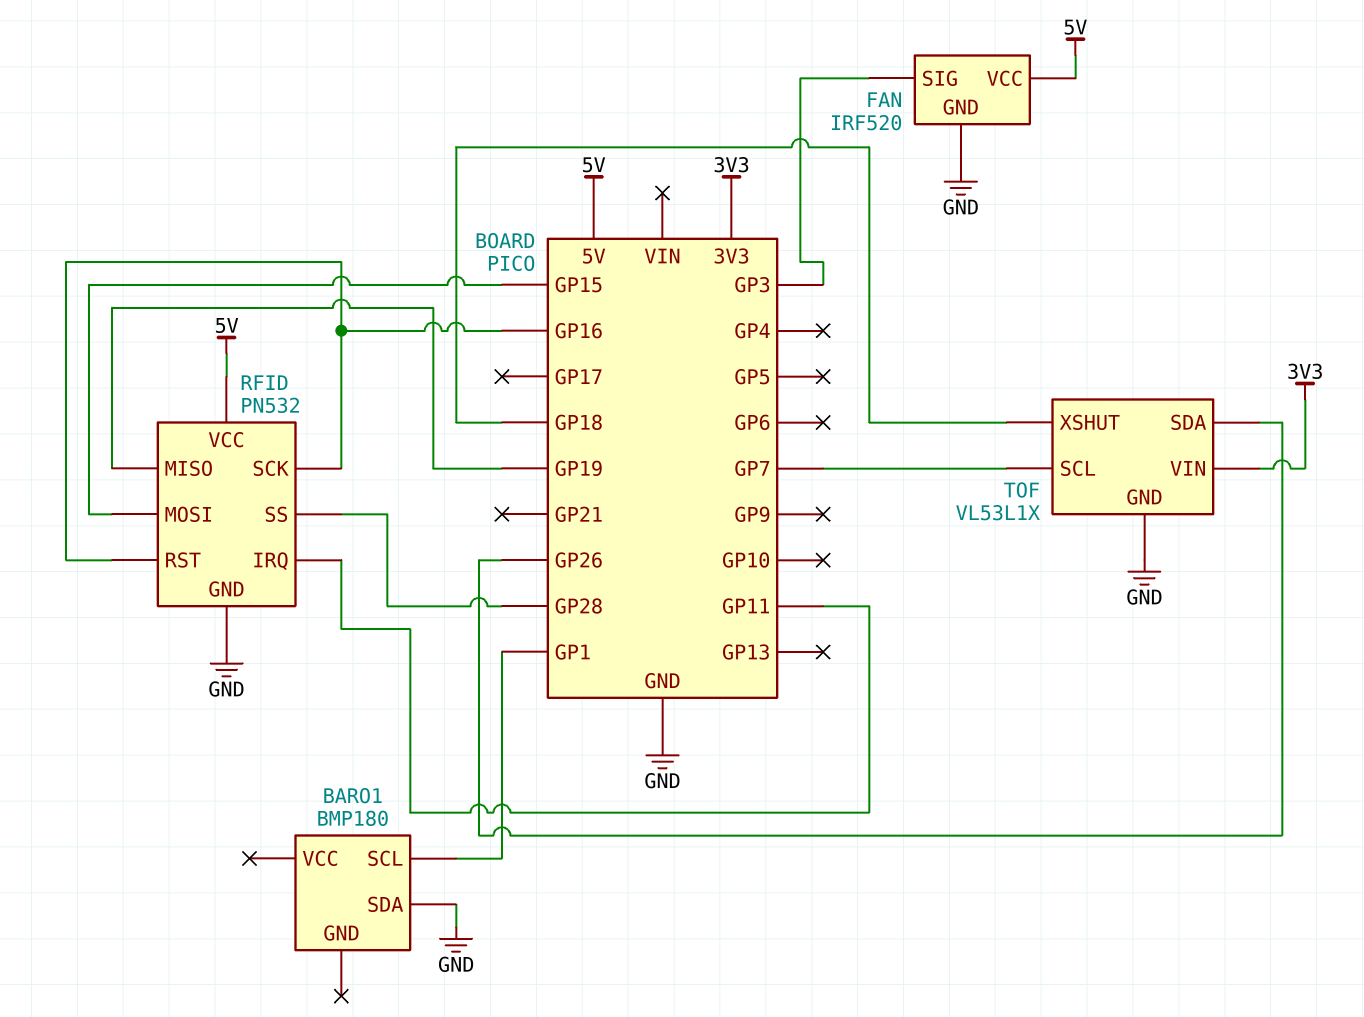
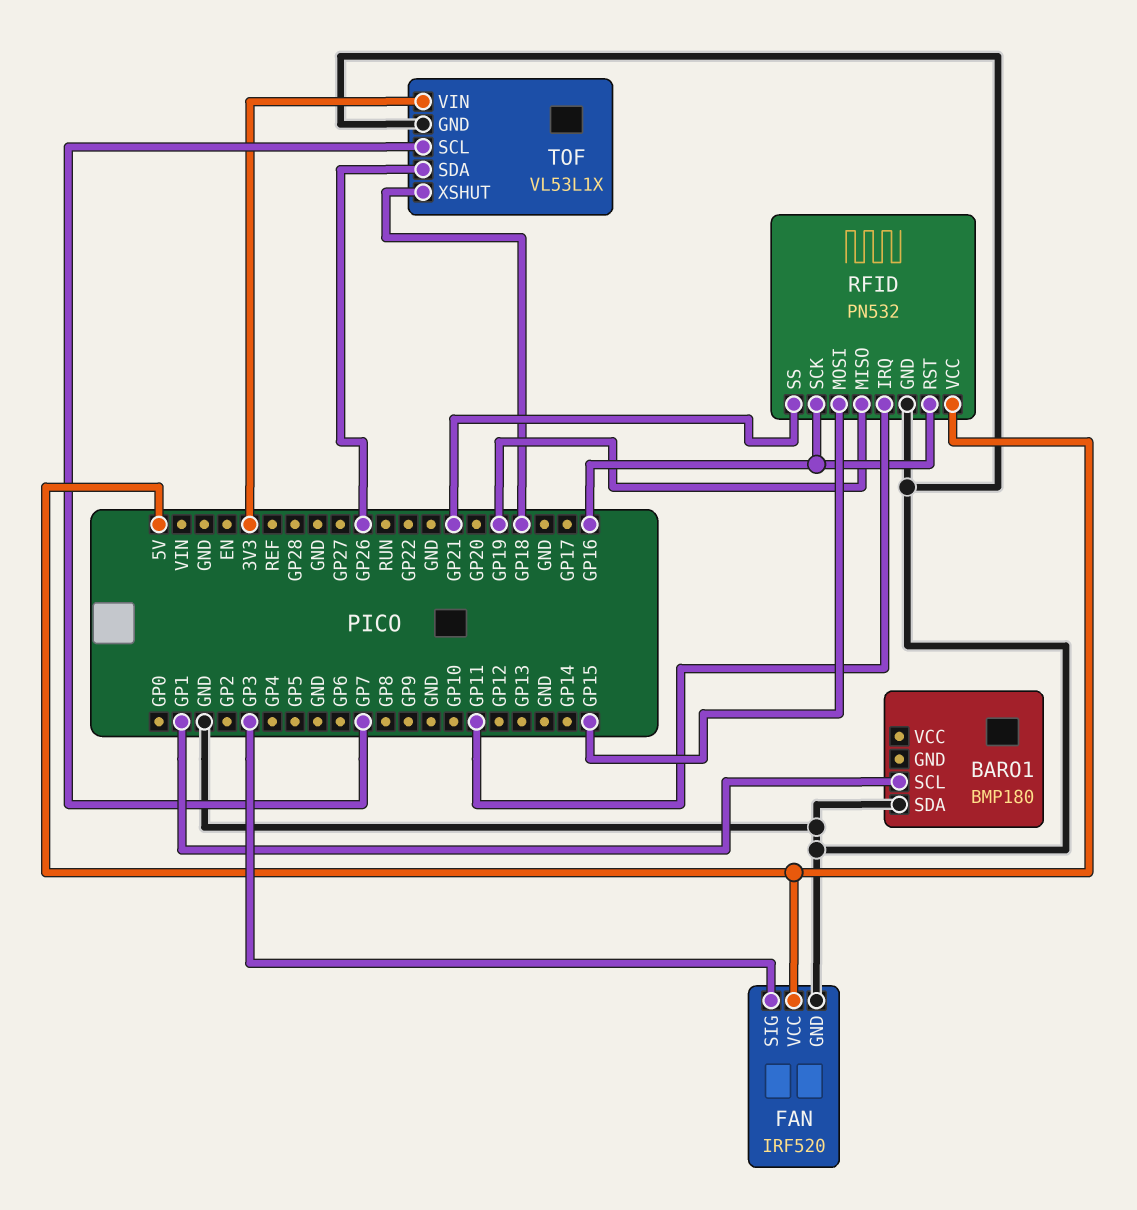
RFID pin SS: GP28 -> GP21

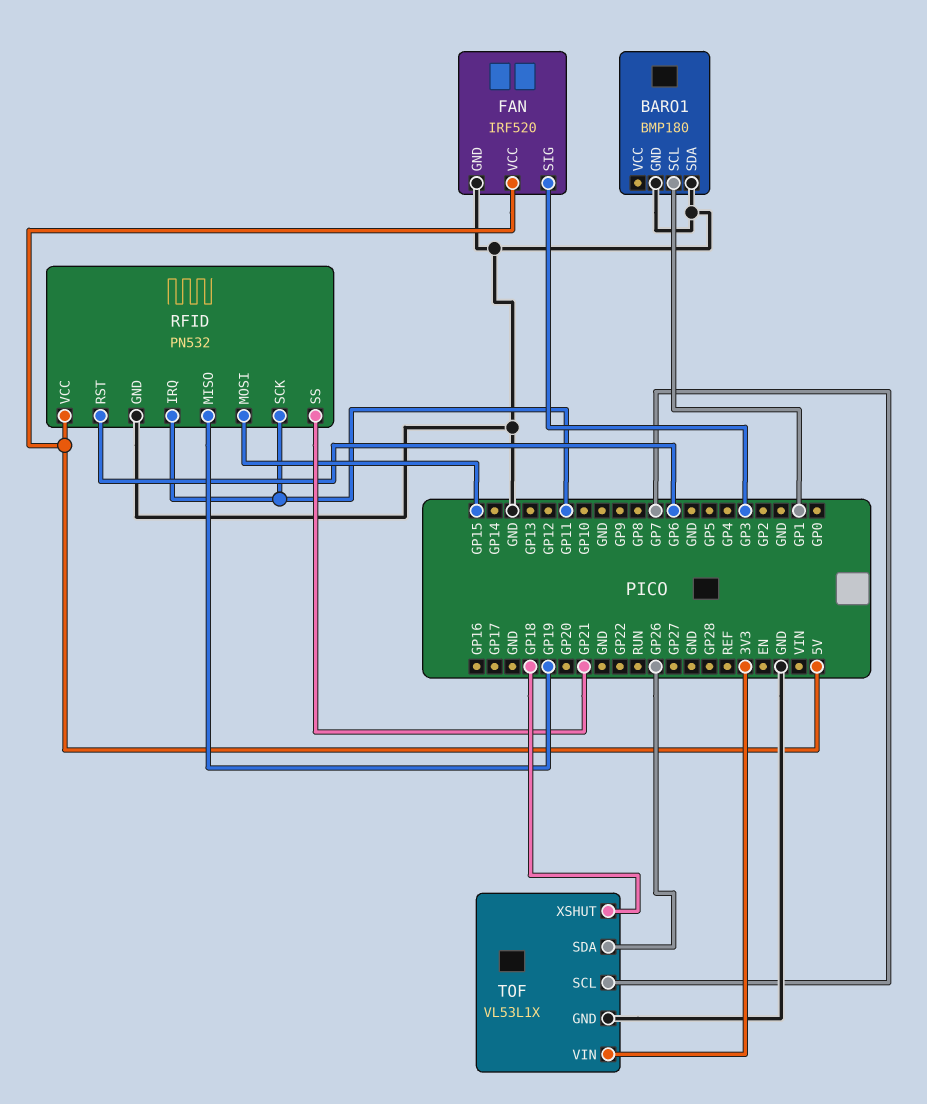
BARO1 pin GND: none -> GND
RFID pin RST: GP16 -> GP6
RFID pin SCK: GP16 -> GP11

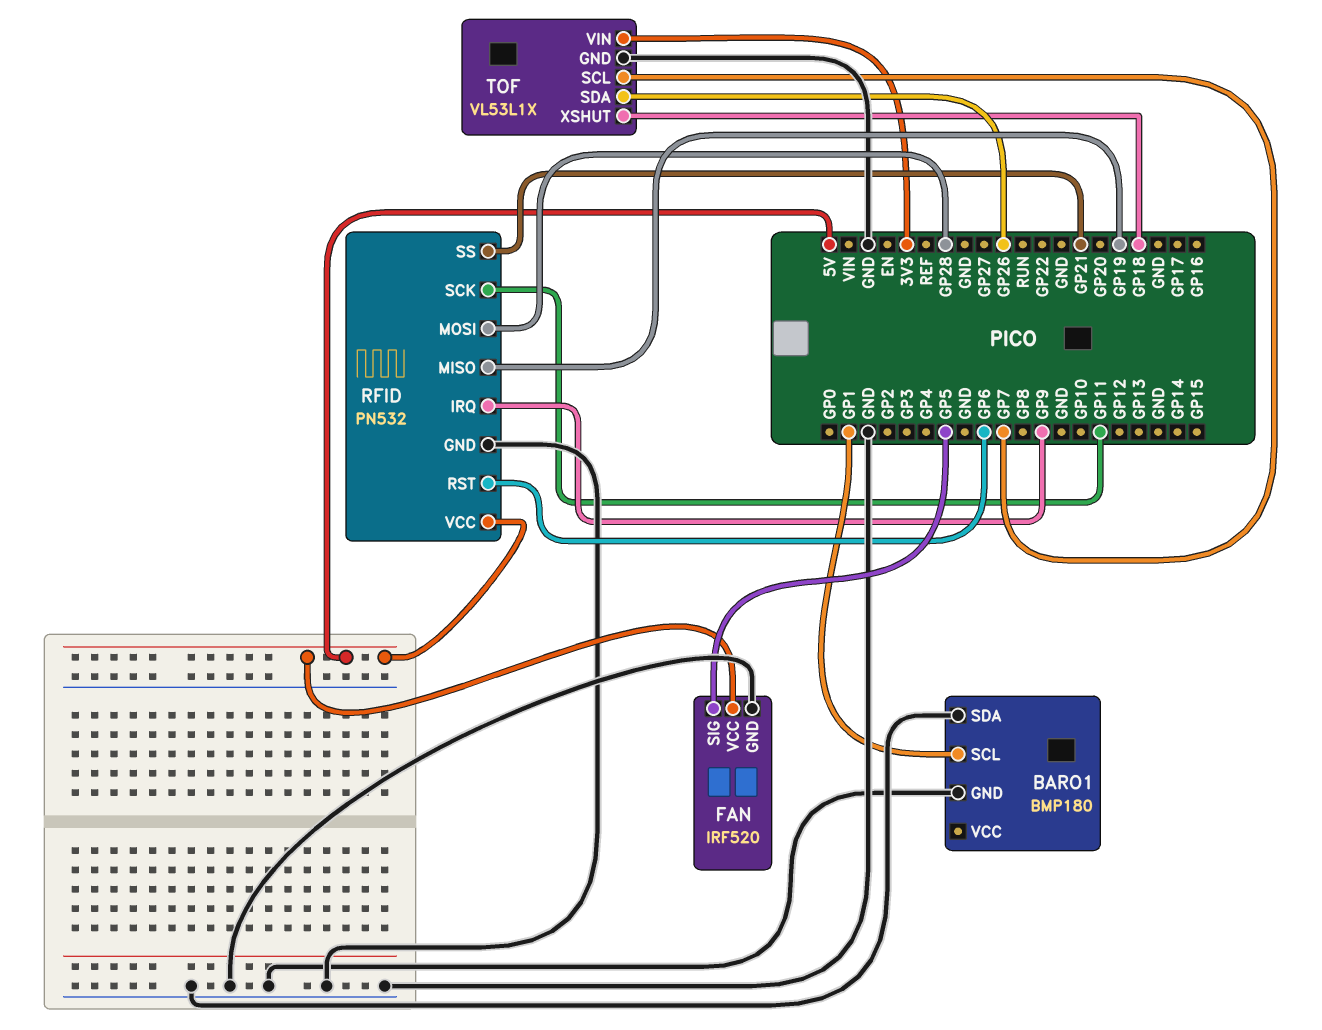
FAN pin SIG: GP3 -> GP5
RFID pin IRQ: GP11 -> GP9
RFID pin MOSI: GP15 -> GP28

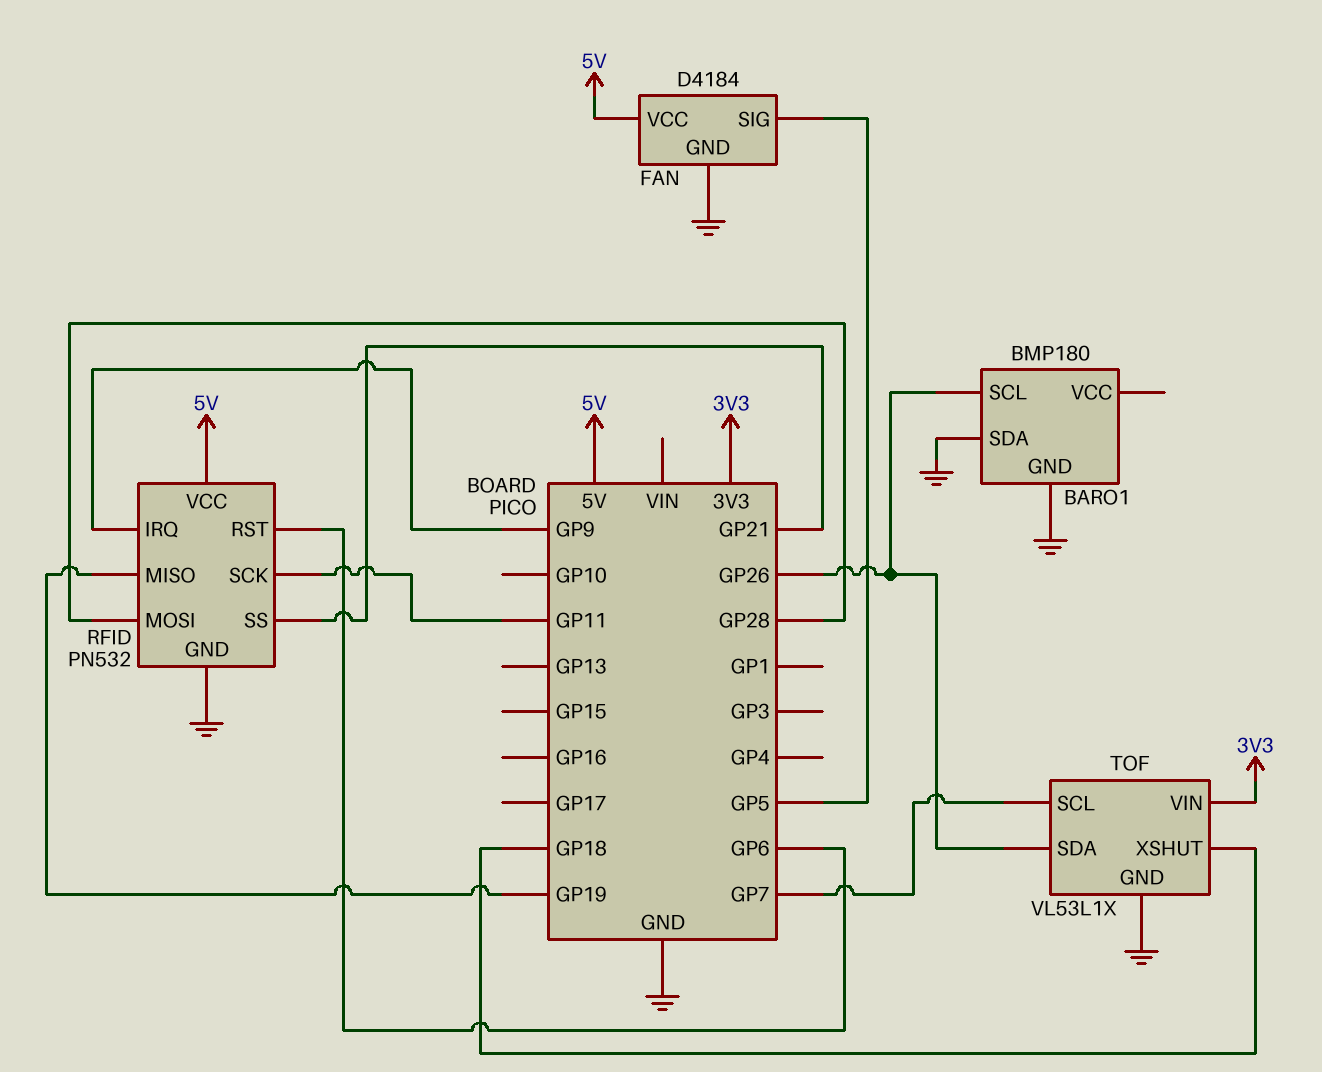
BARO1 pin SCL: GP1 -> GP26
FAN: IRF520 -> D4184

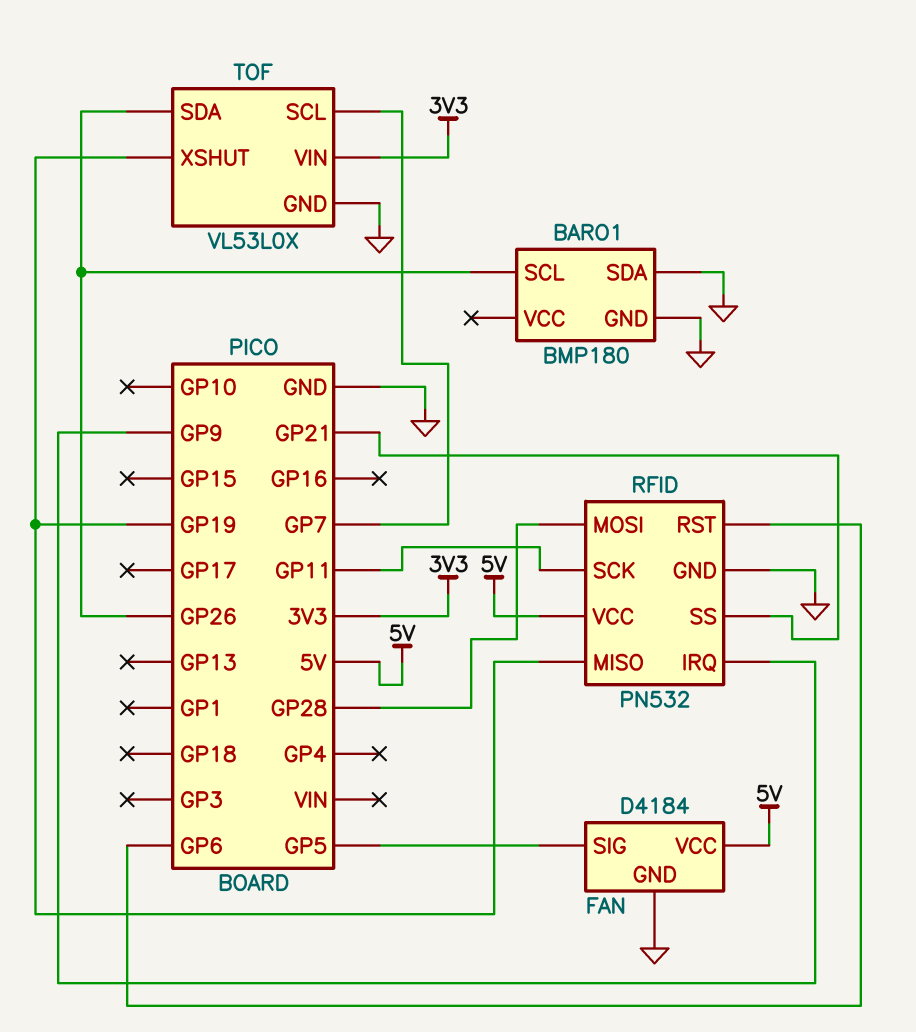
TOF: VL53L1X -> VL53L0X
TOF pin XSHUT: GP18 -> GP19

